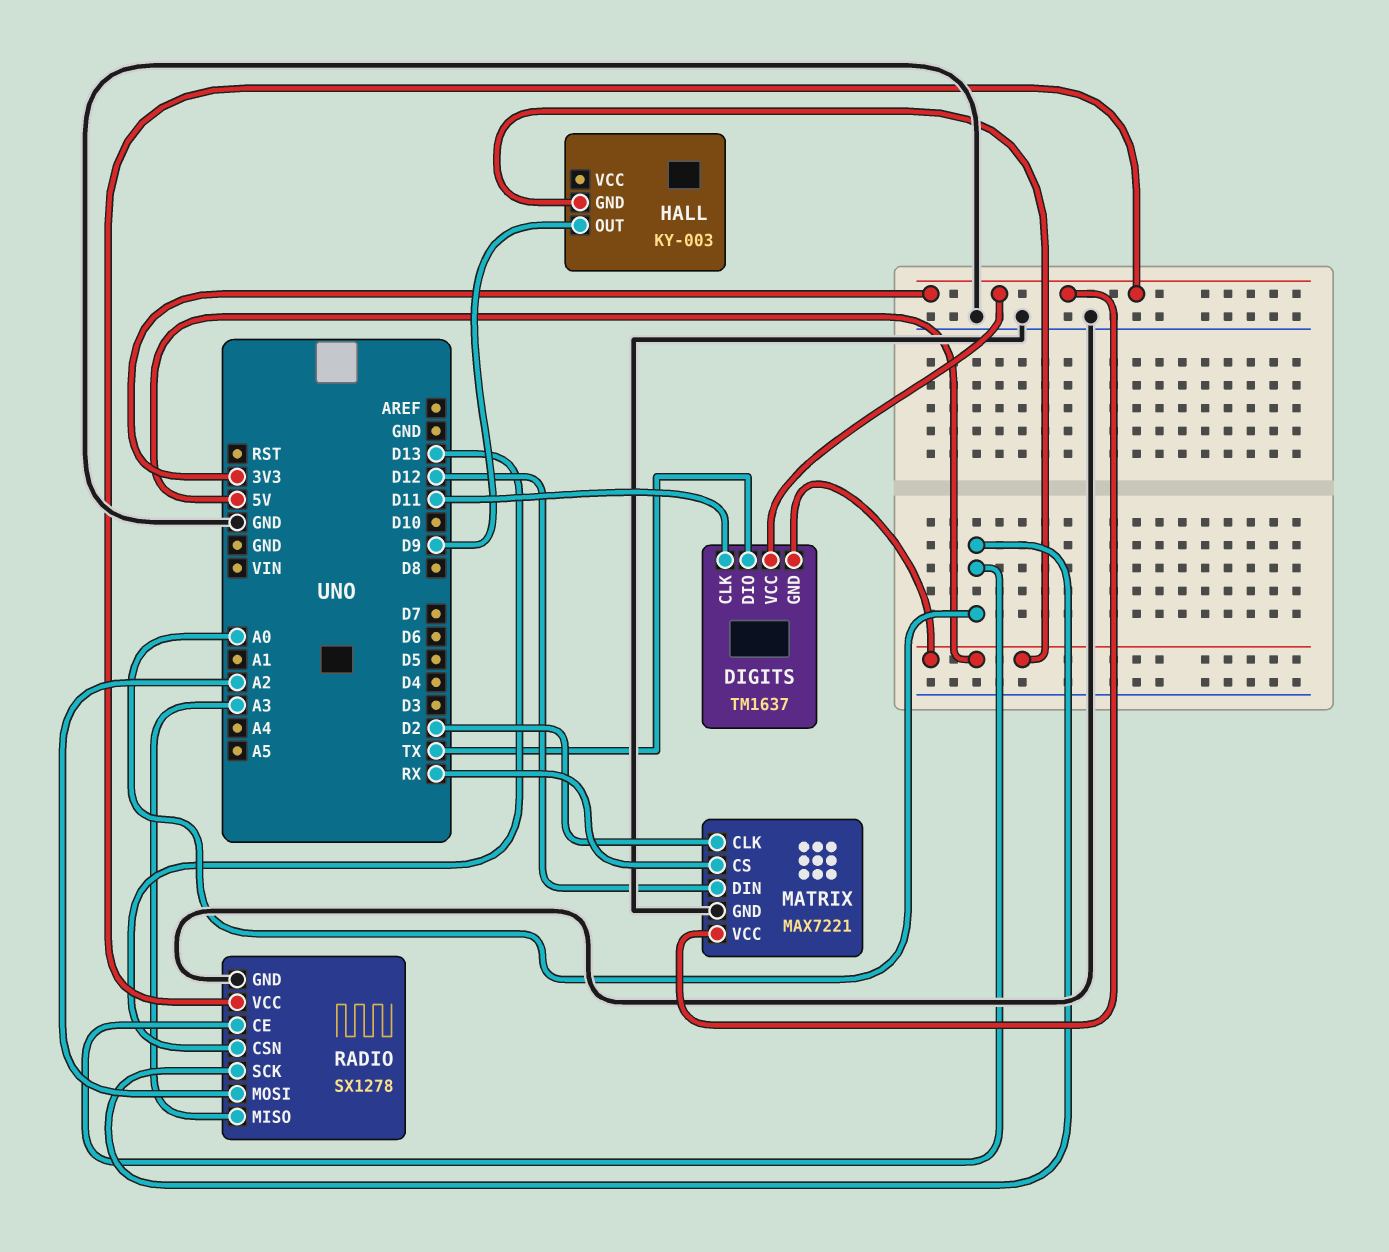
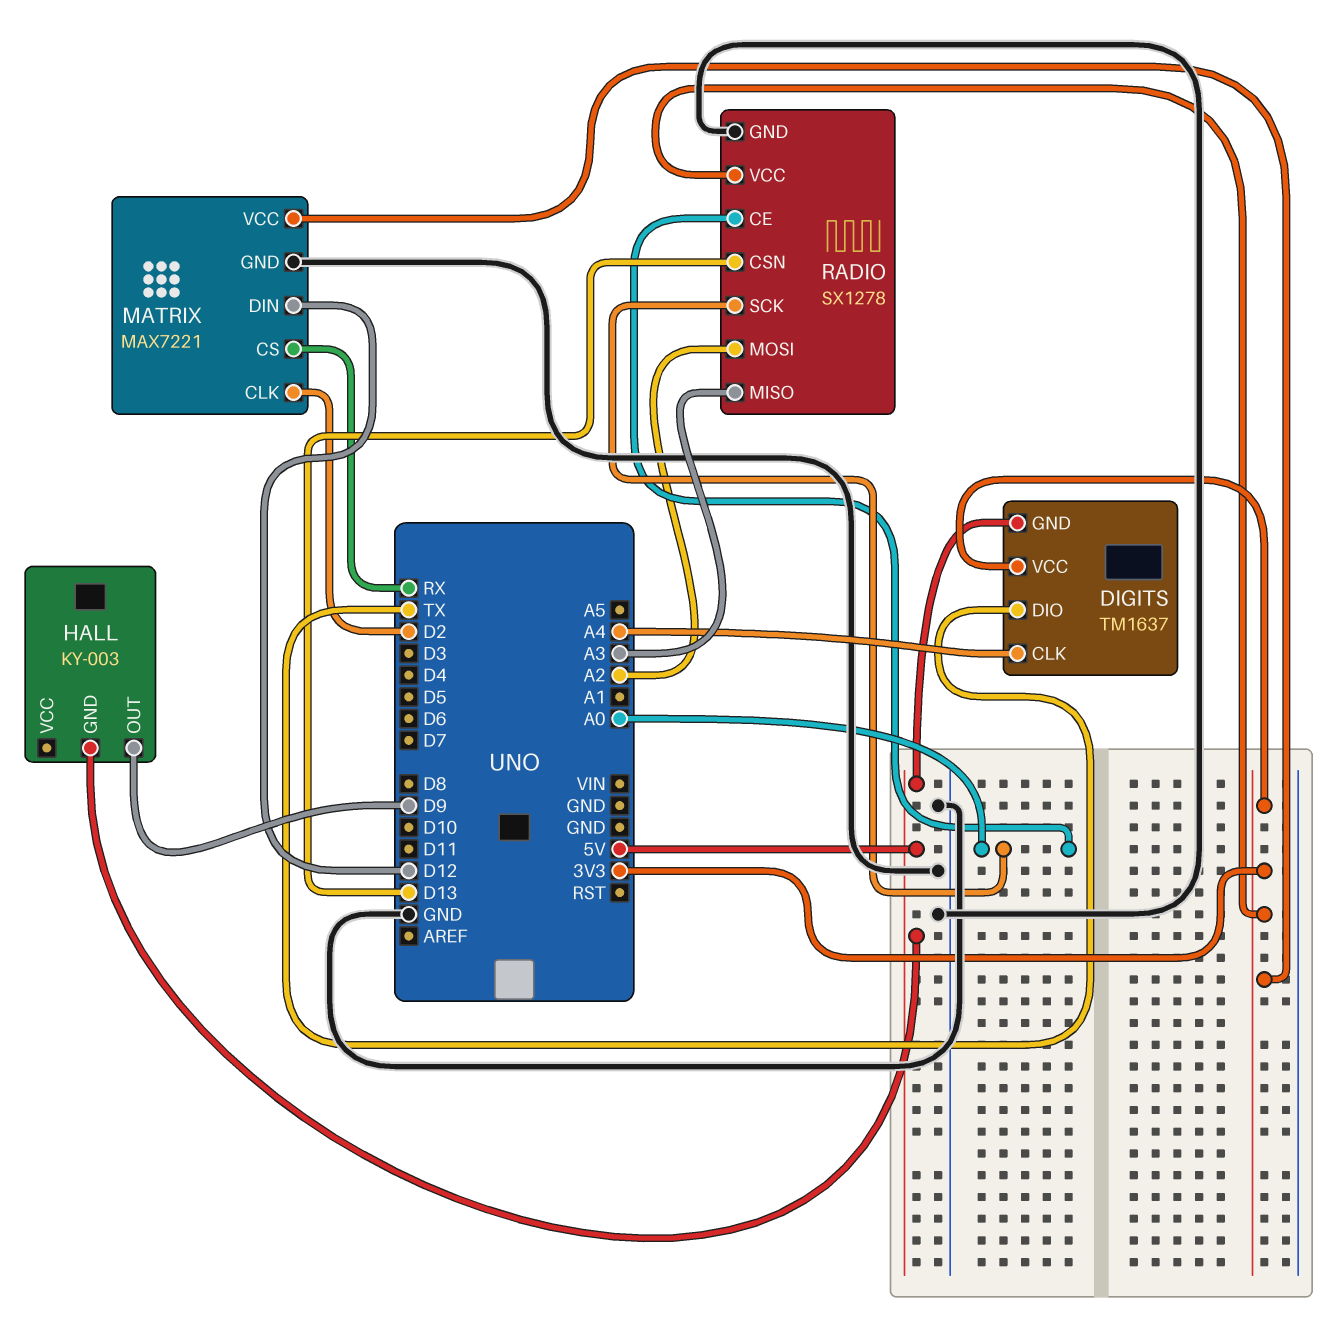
DIGITS pin CLK: D11 -> A4

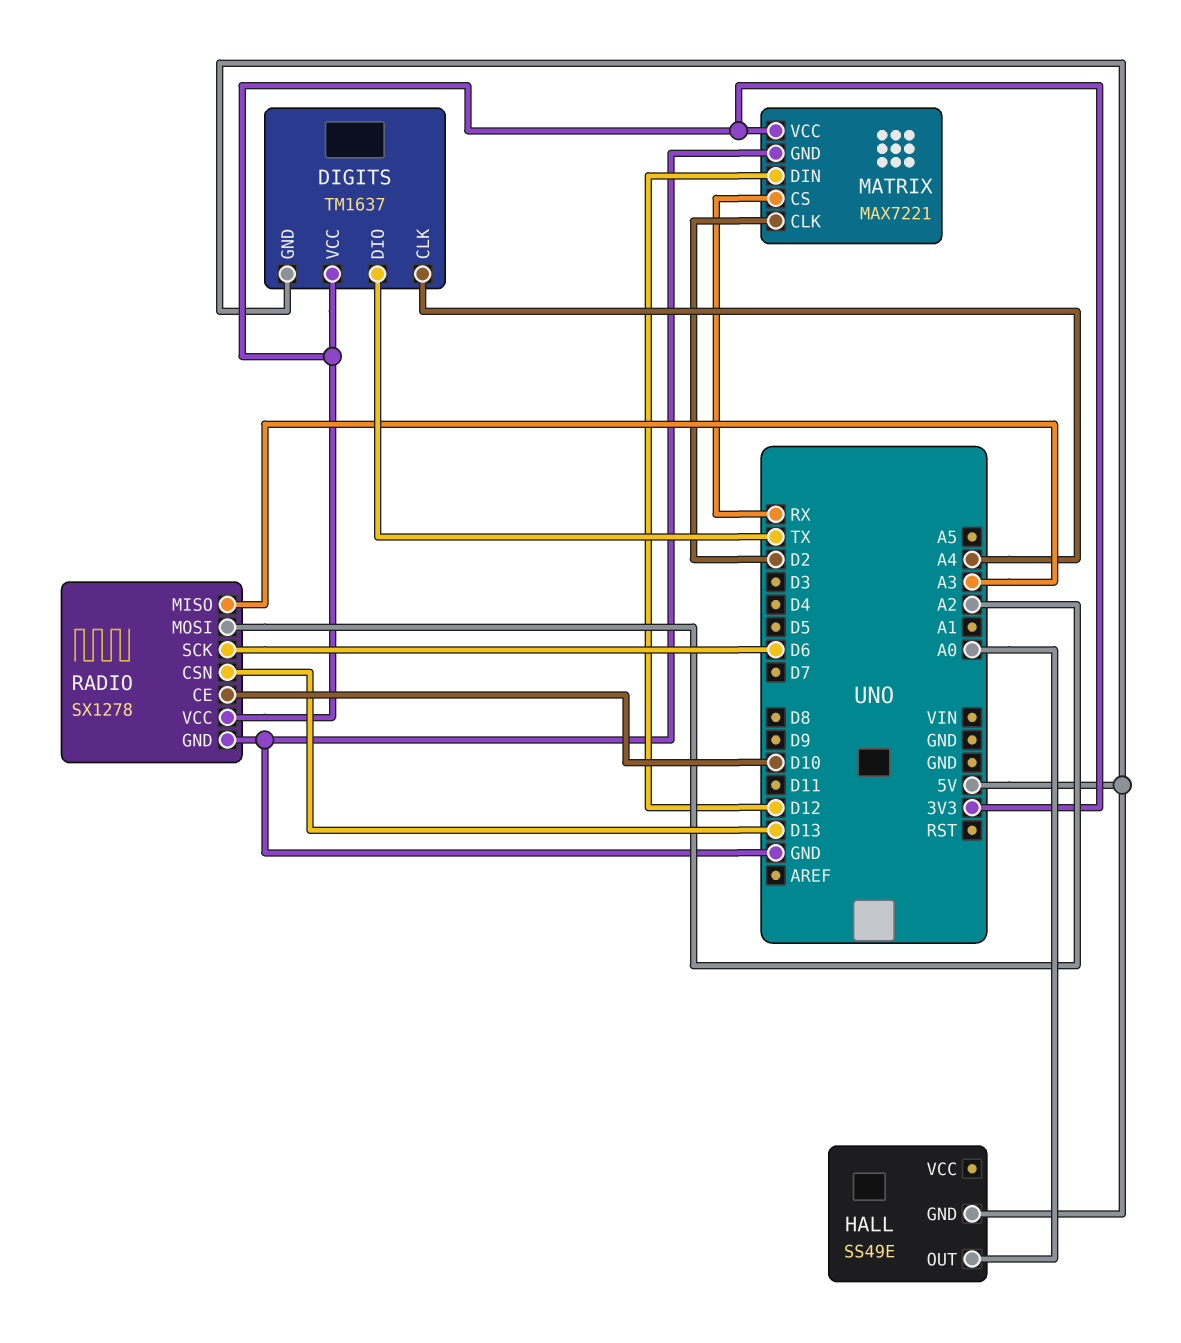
HALL: KY-003 -> SS49E
HALL pin OUT: D9 -> A0
RADIO pin CE: A0 -> D10
RADIO pin SCK: A0 -> D6

